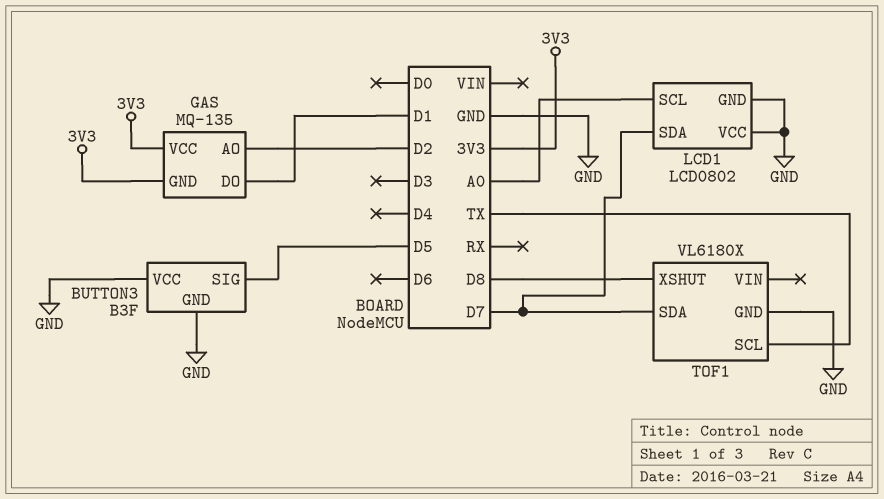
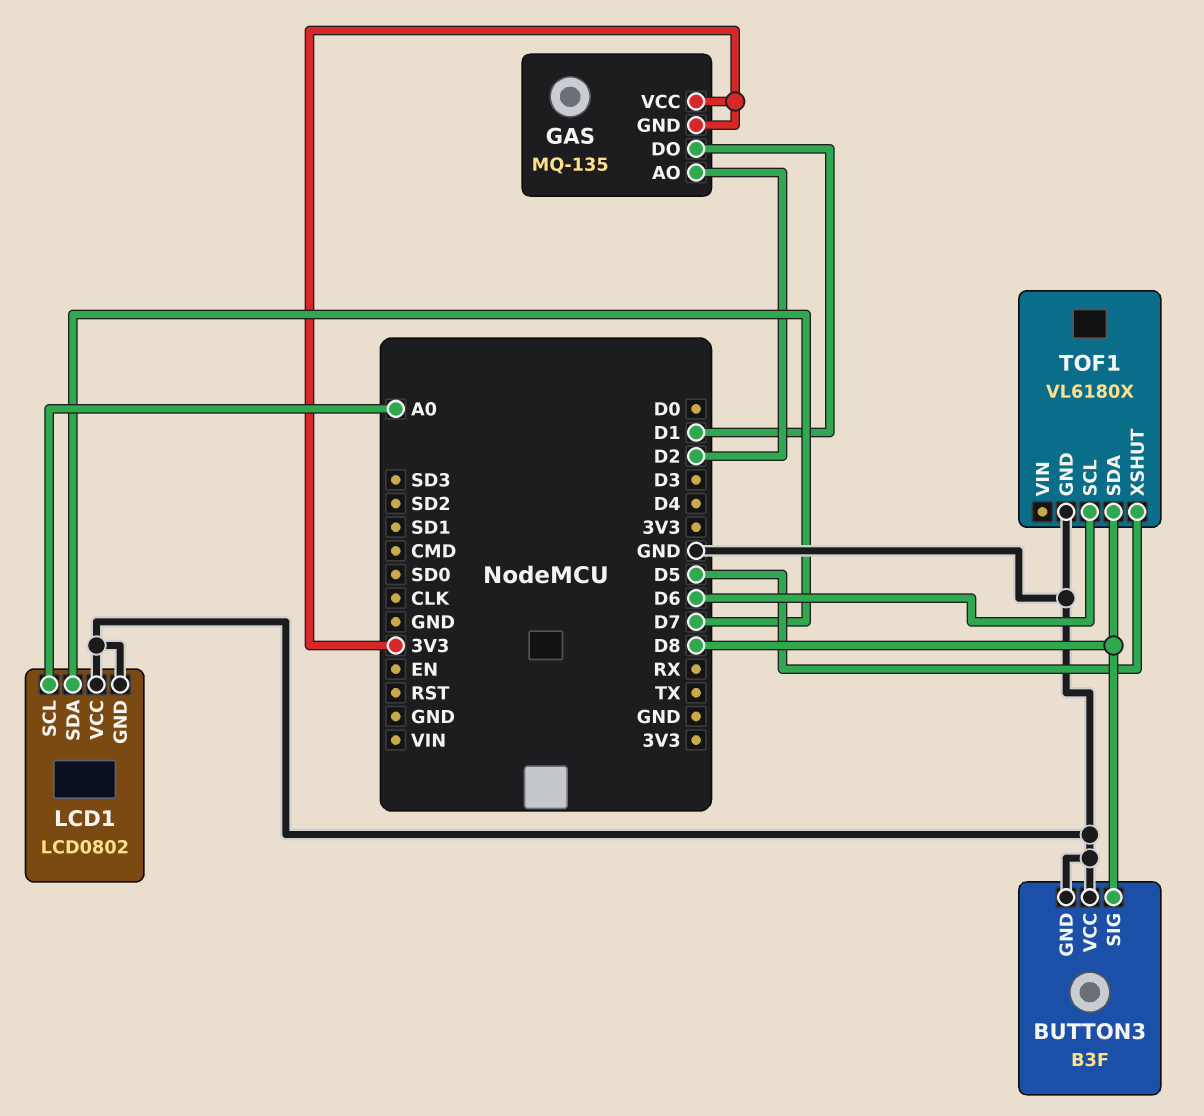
BUTTON3 pin SIG: D5 -> D8
TOF1 pin SCL: TX -> D6
TOF1 pin SDA: D7 -> D8
TOF1 pin XSHUT: D8 -> D5

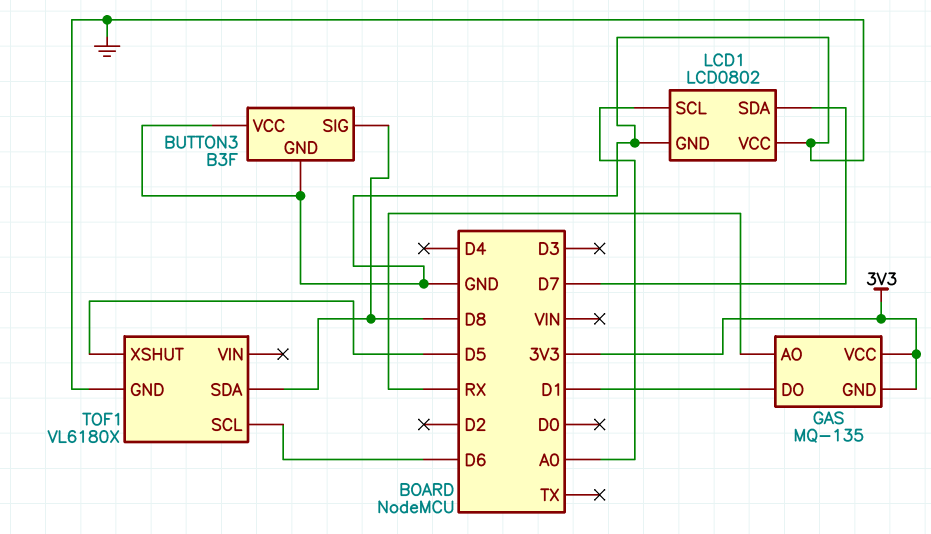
GAS pin AO: D2 -> RX

